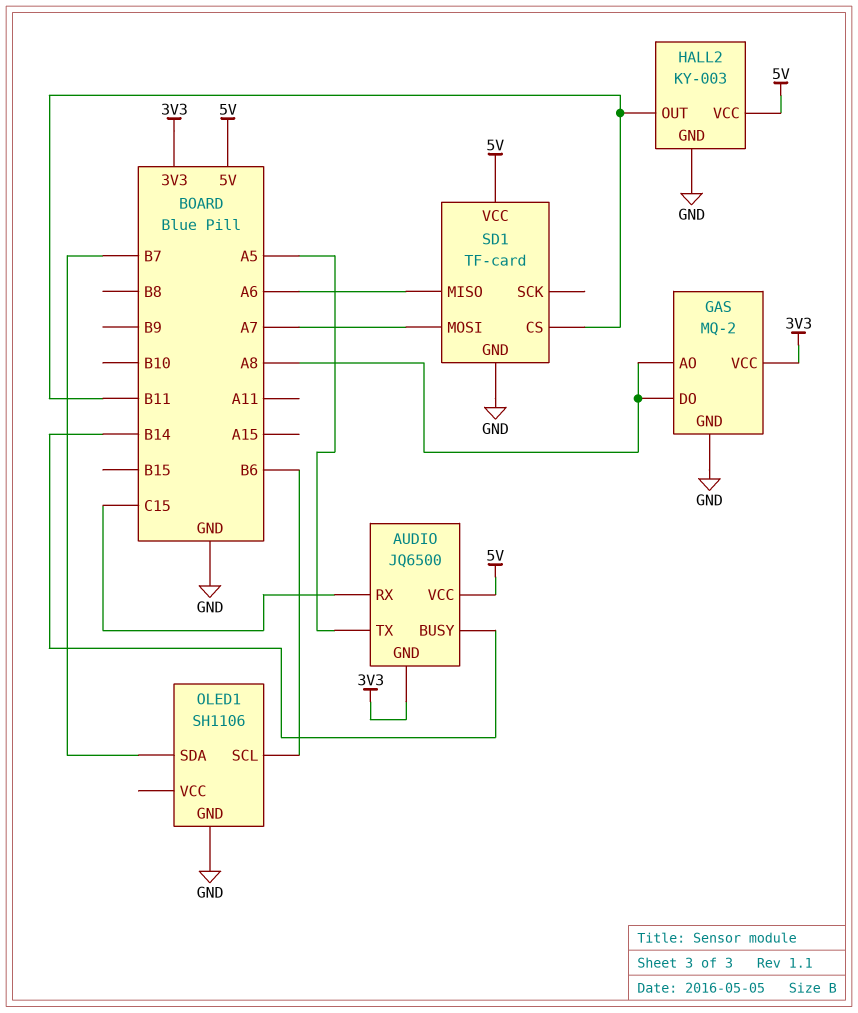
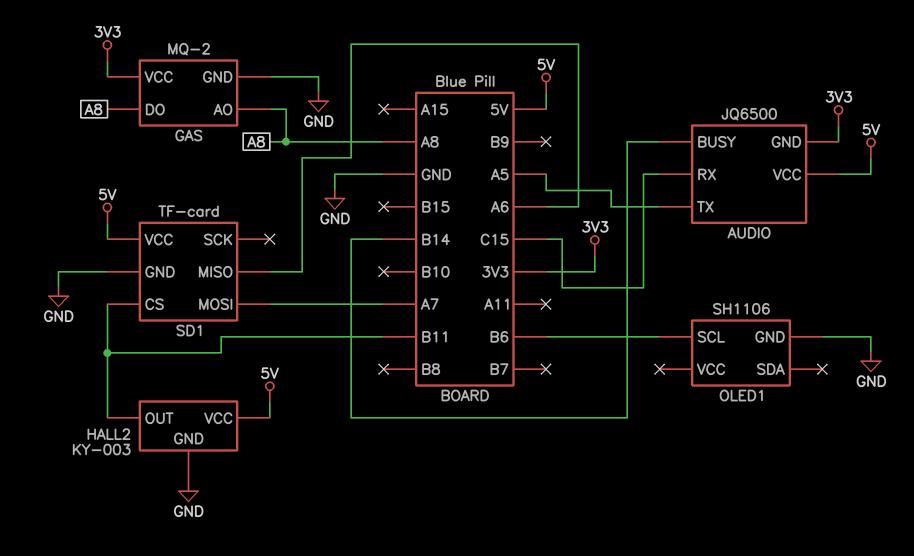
OLED1 pin SDA: B7 -> none

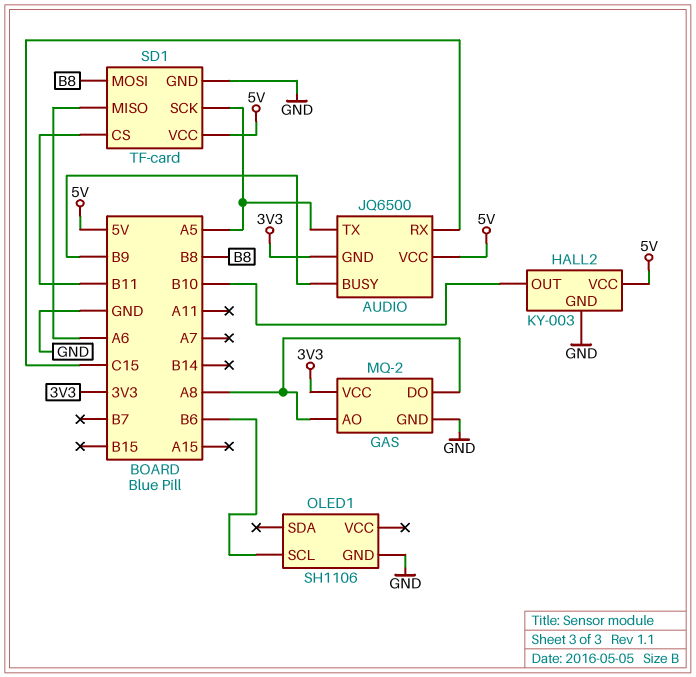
AUDIO pin BUSY: B14 -> B9
HALL2 pin OUT: B11 -> B10
SD1 pin MOSI: A7 -> B8
SD1 pin SCK: none -> A5

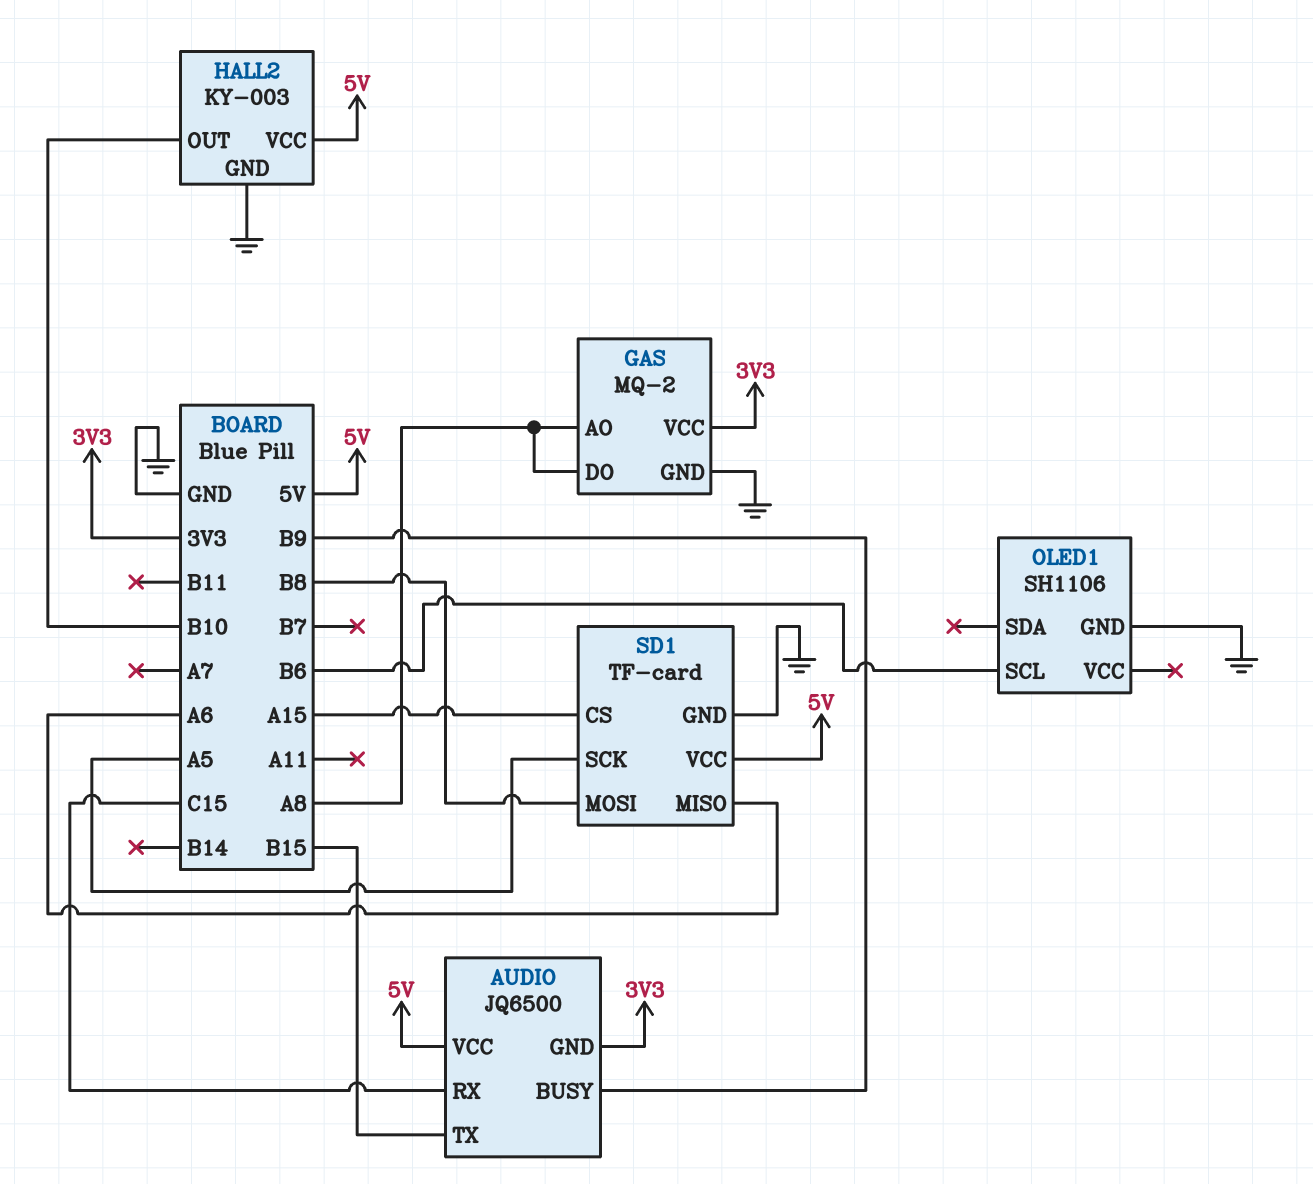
AUDIO pin TX: A5 -> B15
SD1 pin CS: B11 -> A15

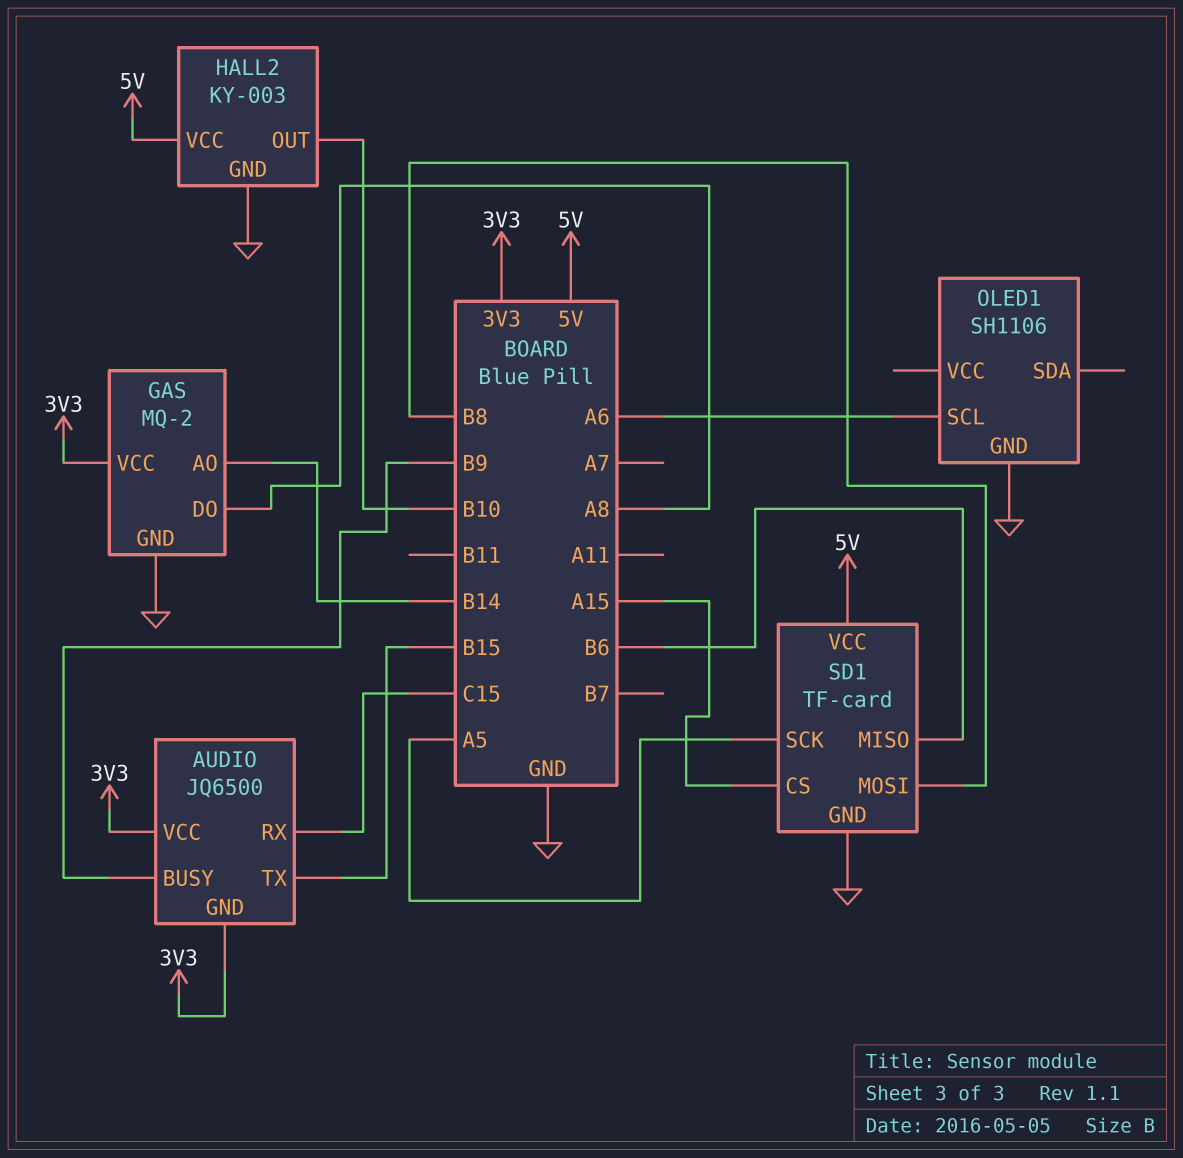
AUDIO pin VCC: 5V -> 3V3
GAS pin AO: A8 -> B14
OLED1 pin SCL: B6 -> A6
SD1 pin MISO: A6 -> B6

